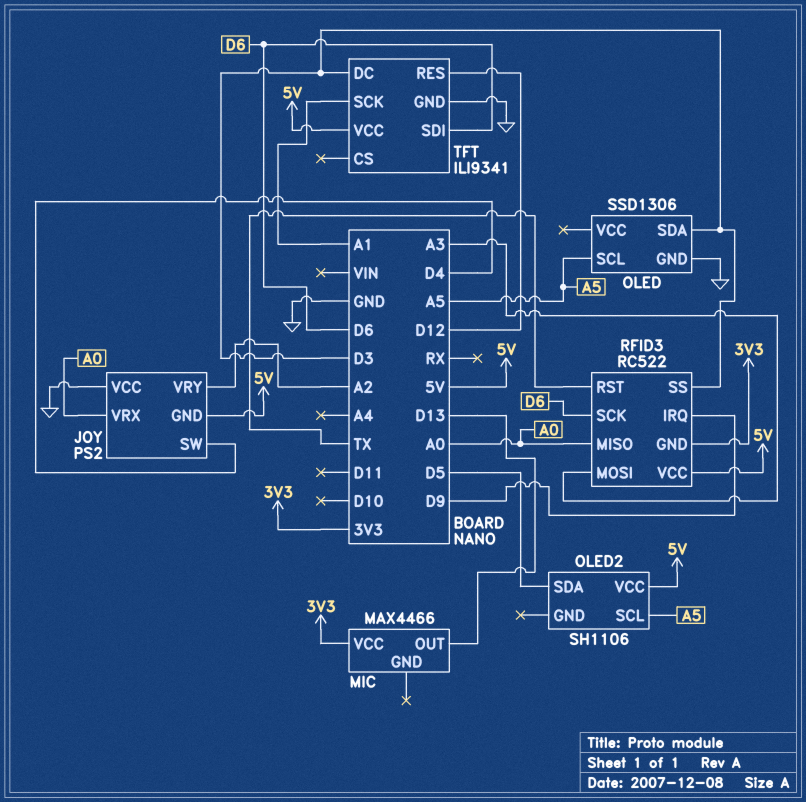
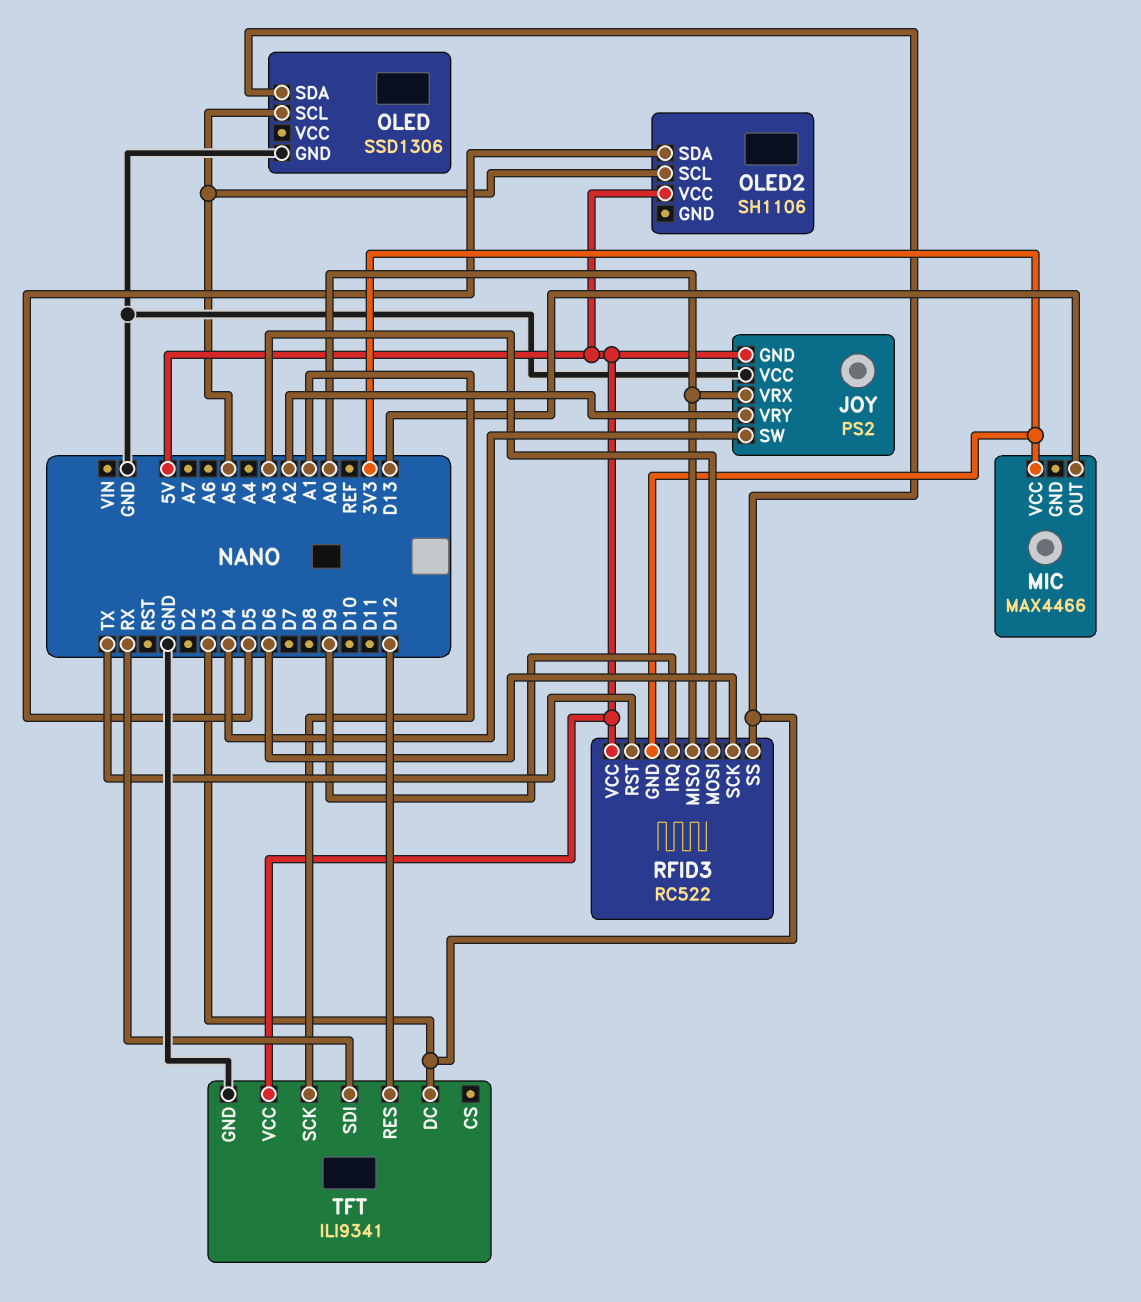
TFT pin SDI: D6 -> RX

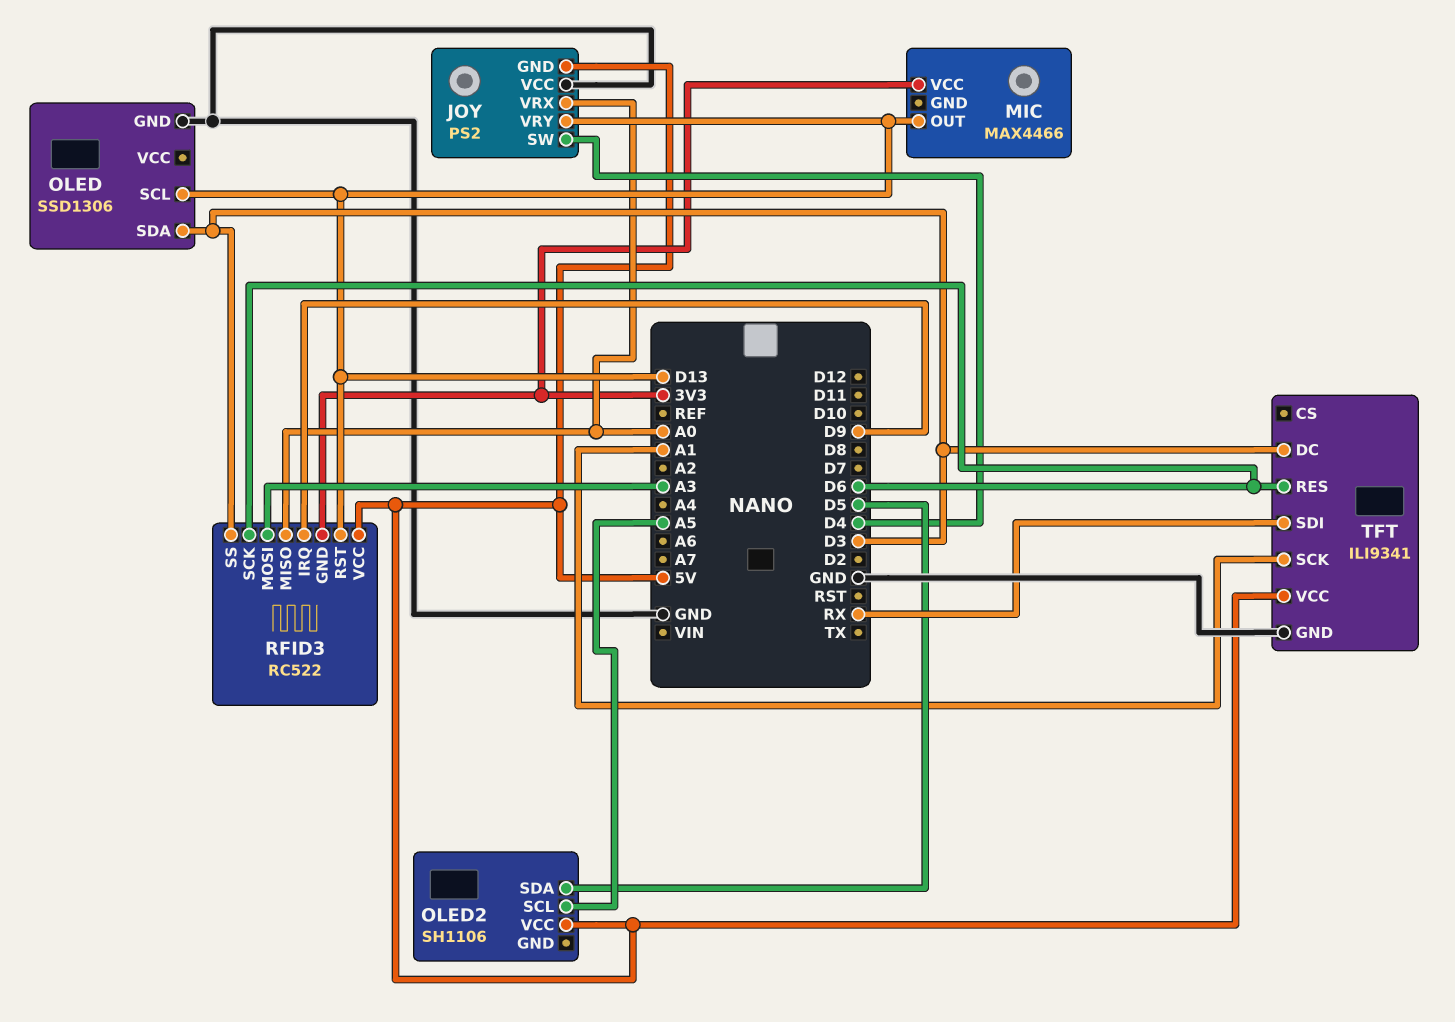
JOY pin VRY: A2 -> D13
OLED pin SCL: A5 -> D13
RFID3 pin RST: TX -> D13
TFT pin RES: D12 -> D6

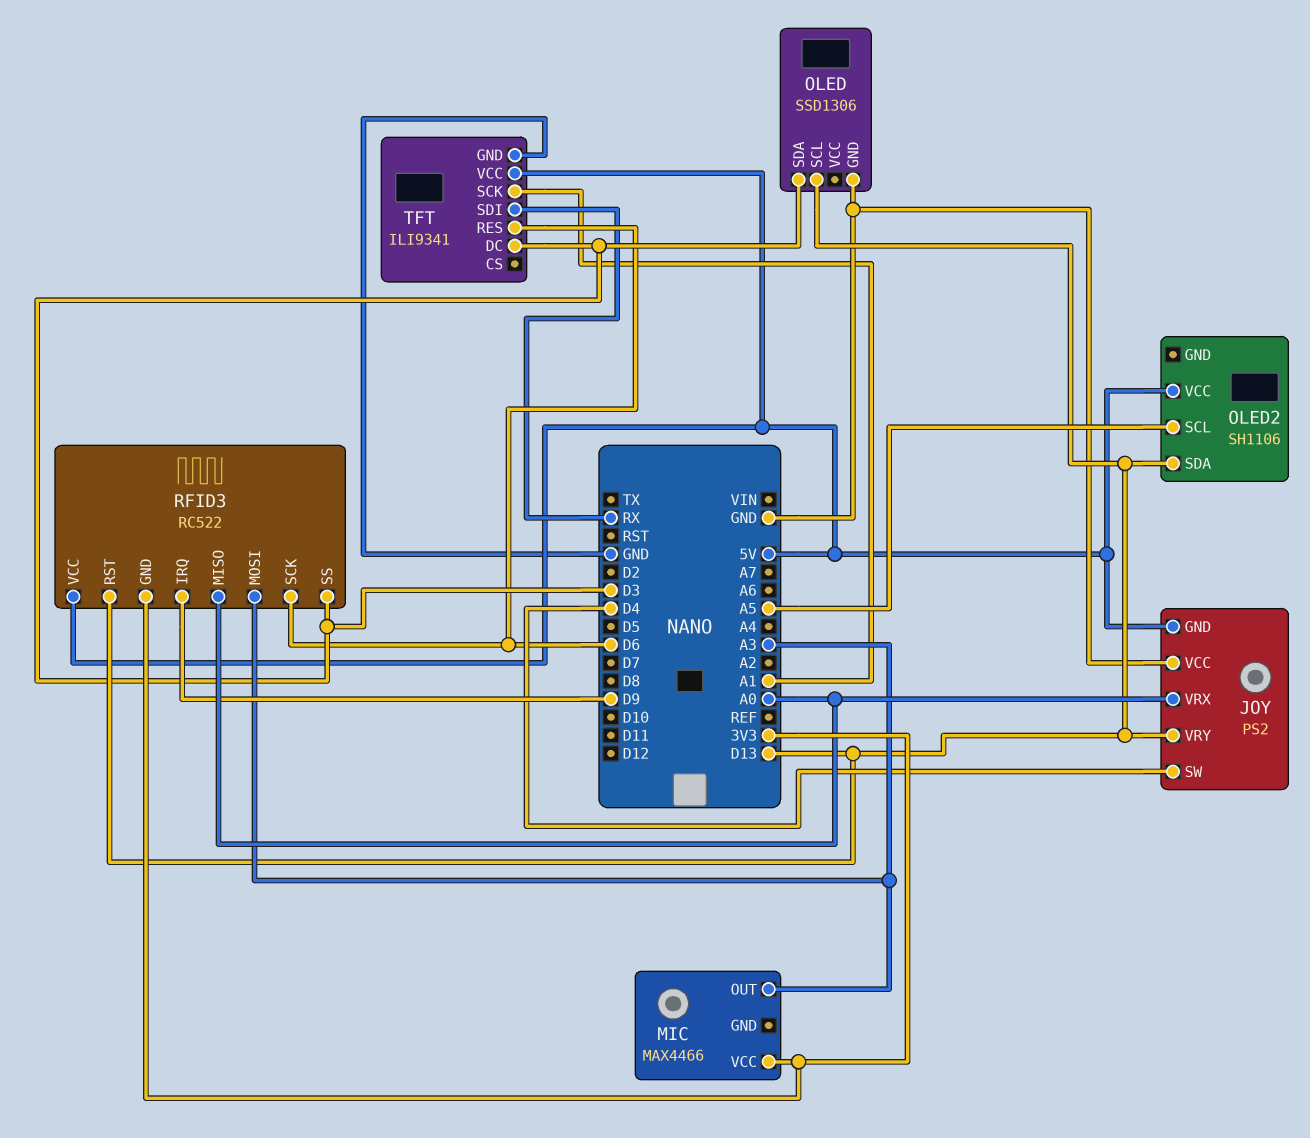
MIC pin OUT: D13 -> A3
OLED2 pin SDA: D5 -> D13

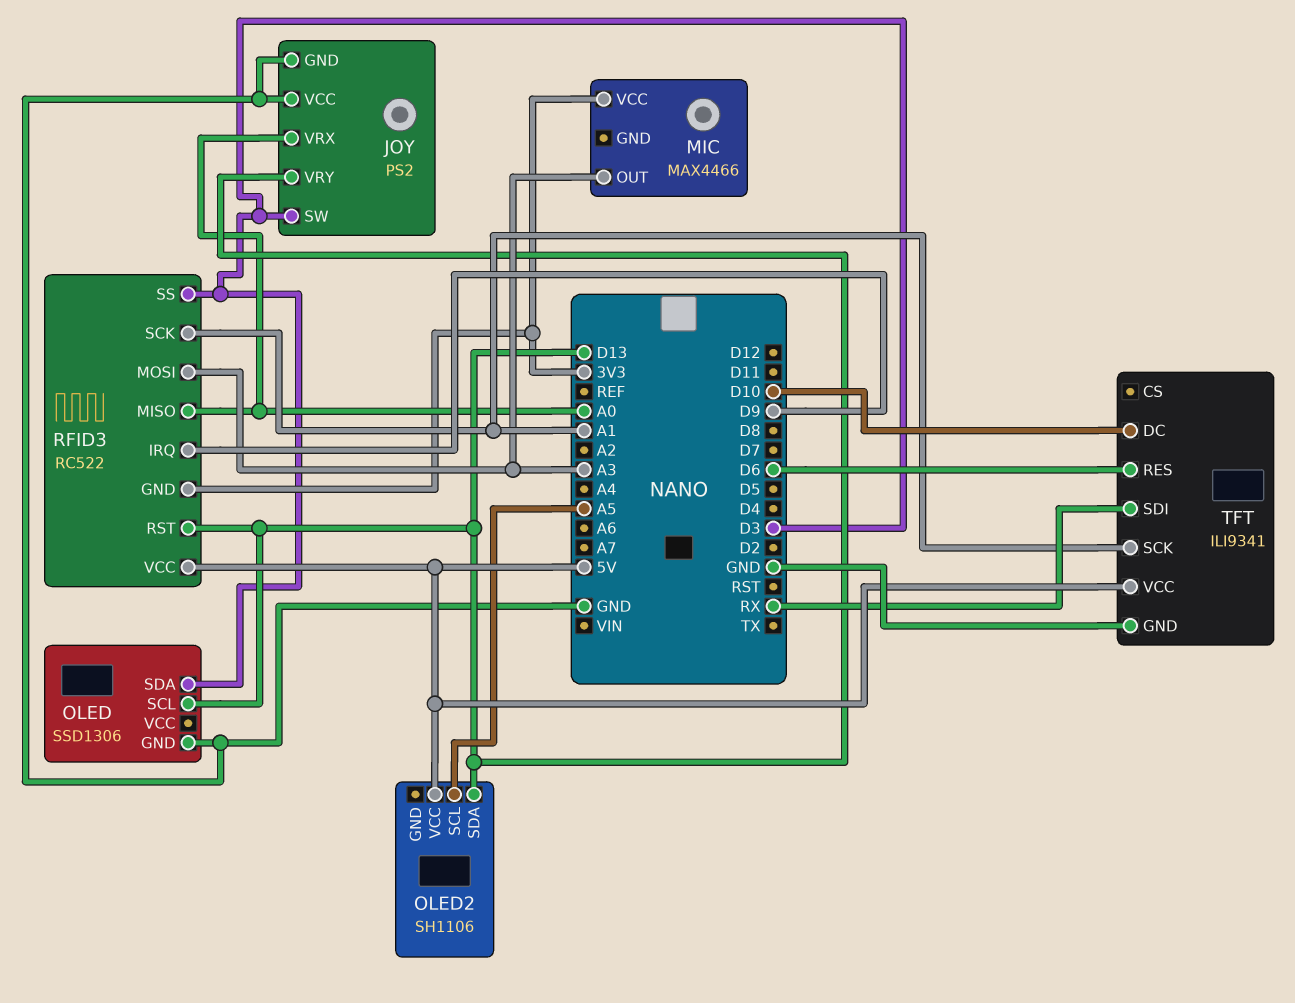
JOY pin GND: 5V -> GND
JOY pin SW: D4 -> D3
RFID3 pin SCK: D6 -> A1
TFT pin DC: D3 -> D10

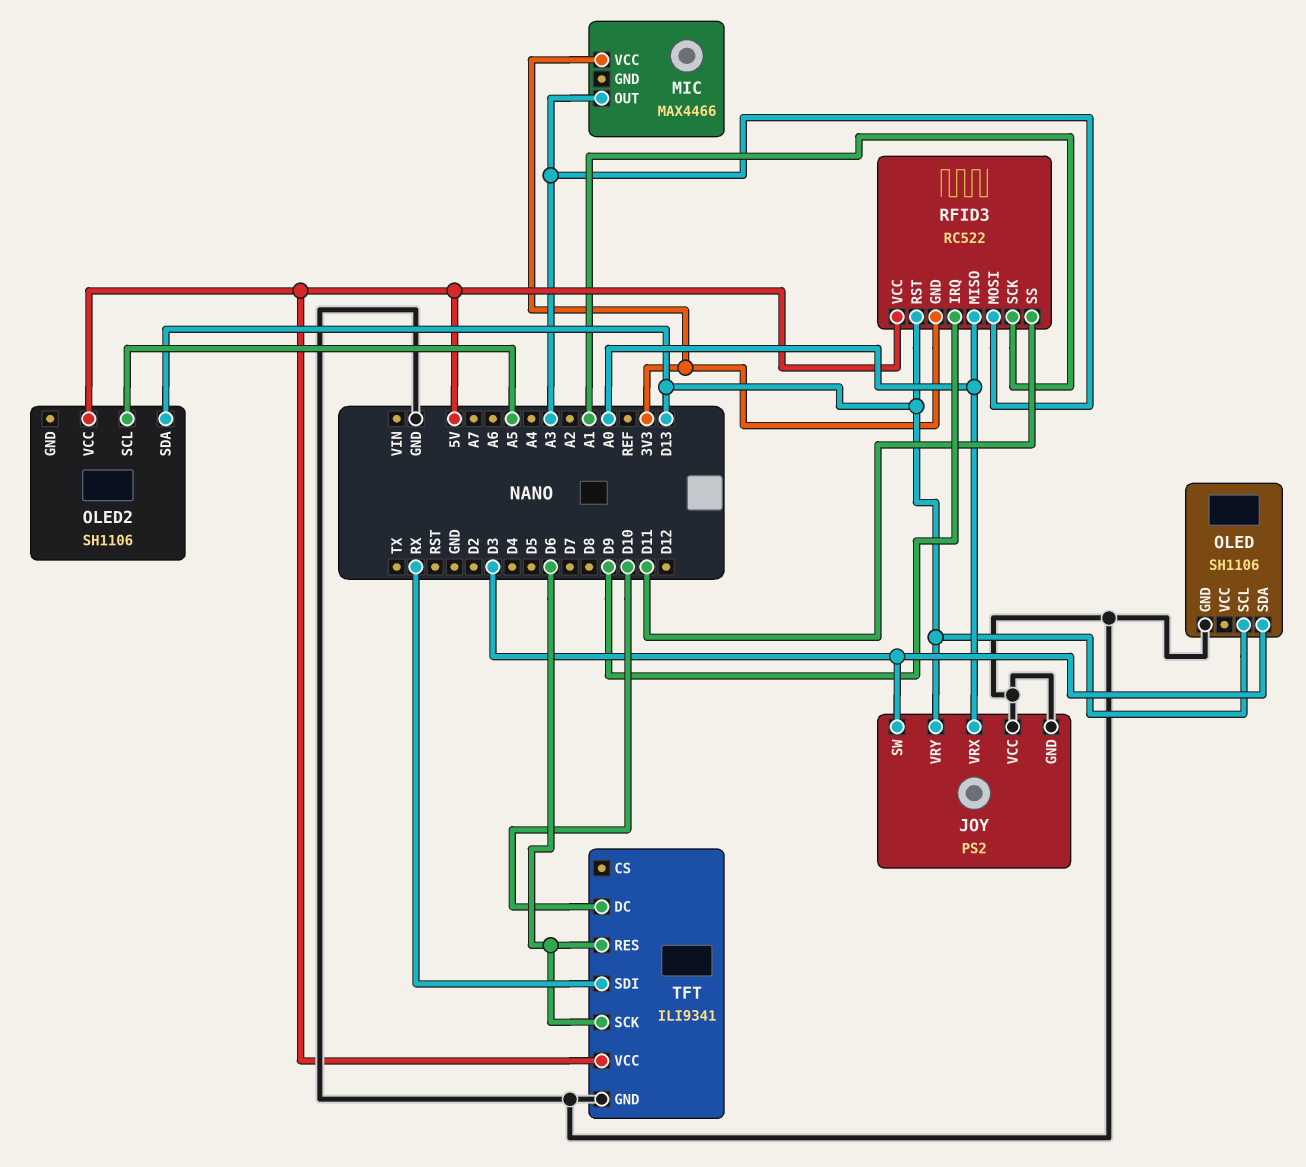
OLED: SSD1306 -> SH1106
RFID3 pin SS: D3 -> D11
TFT pin SCK: A1 -> D6

